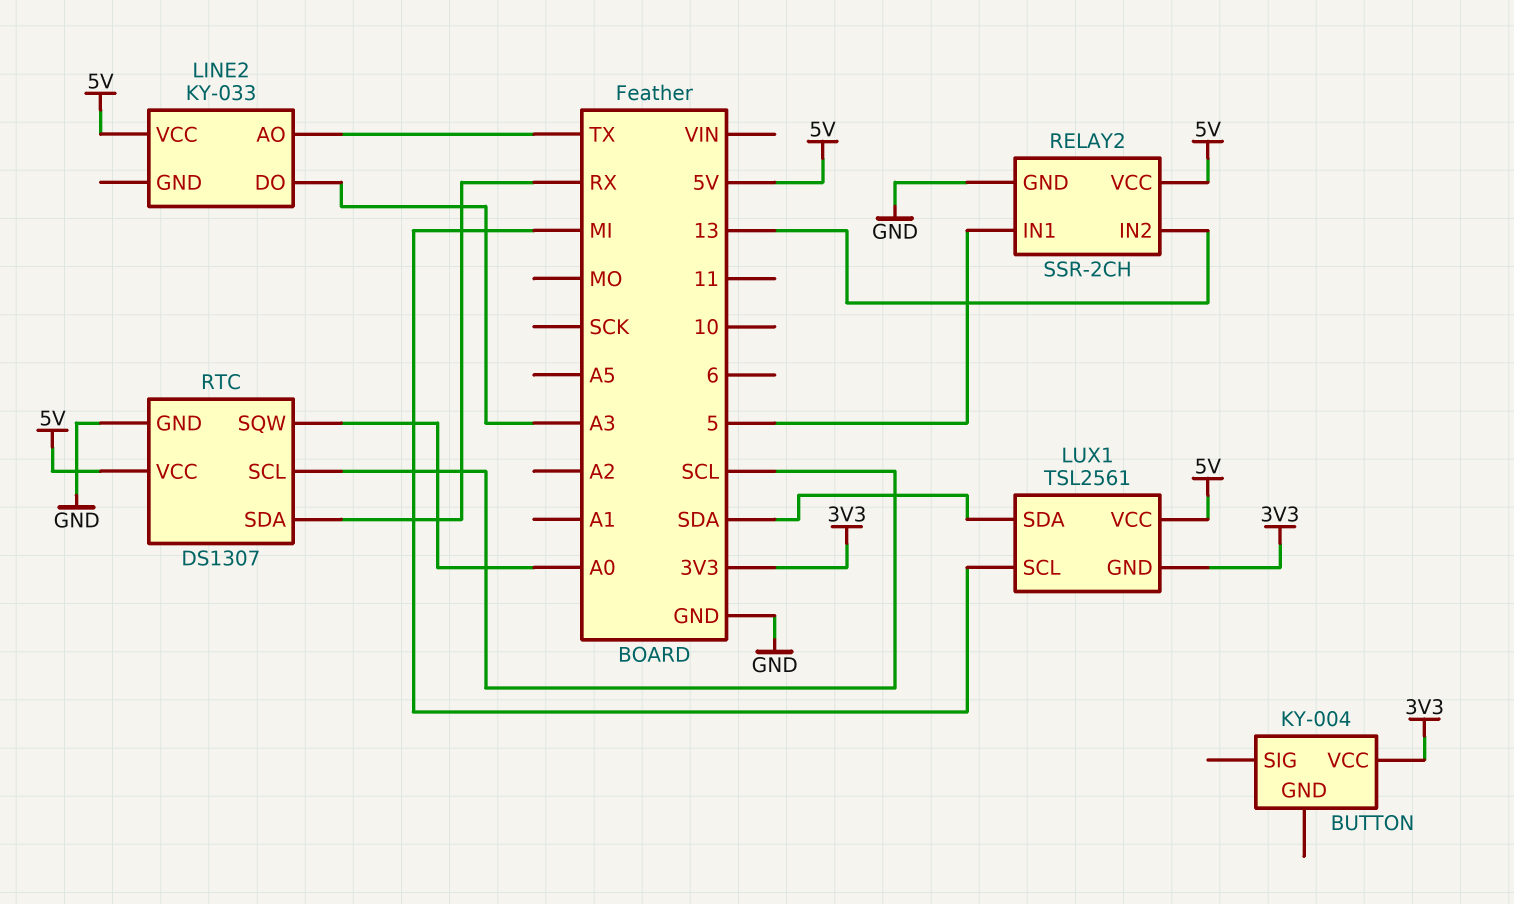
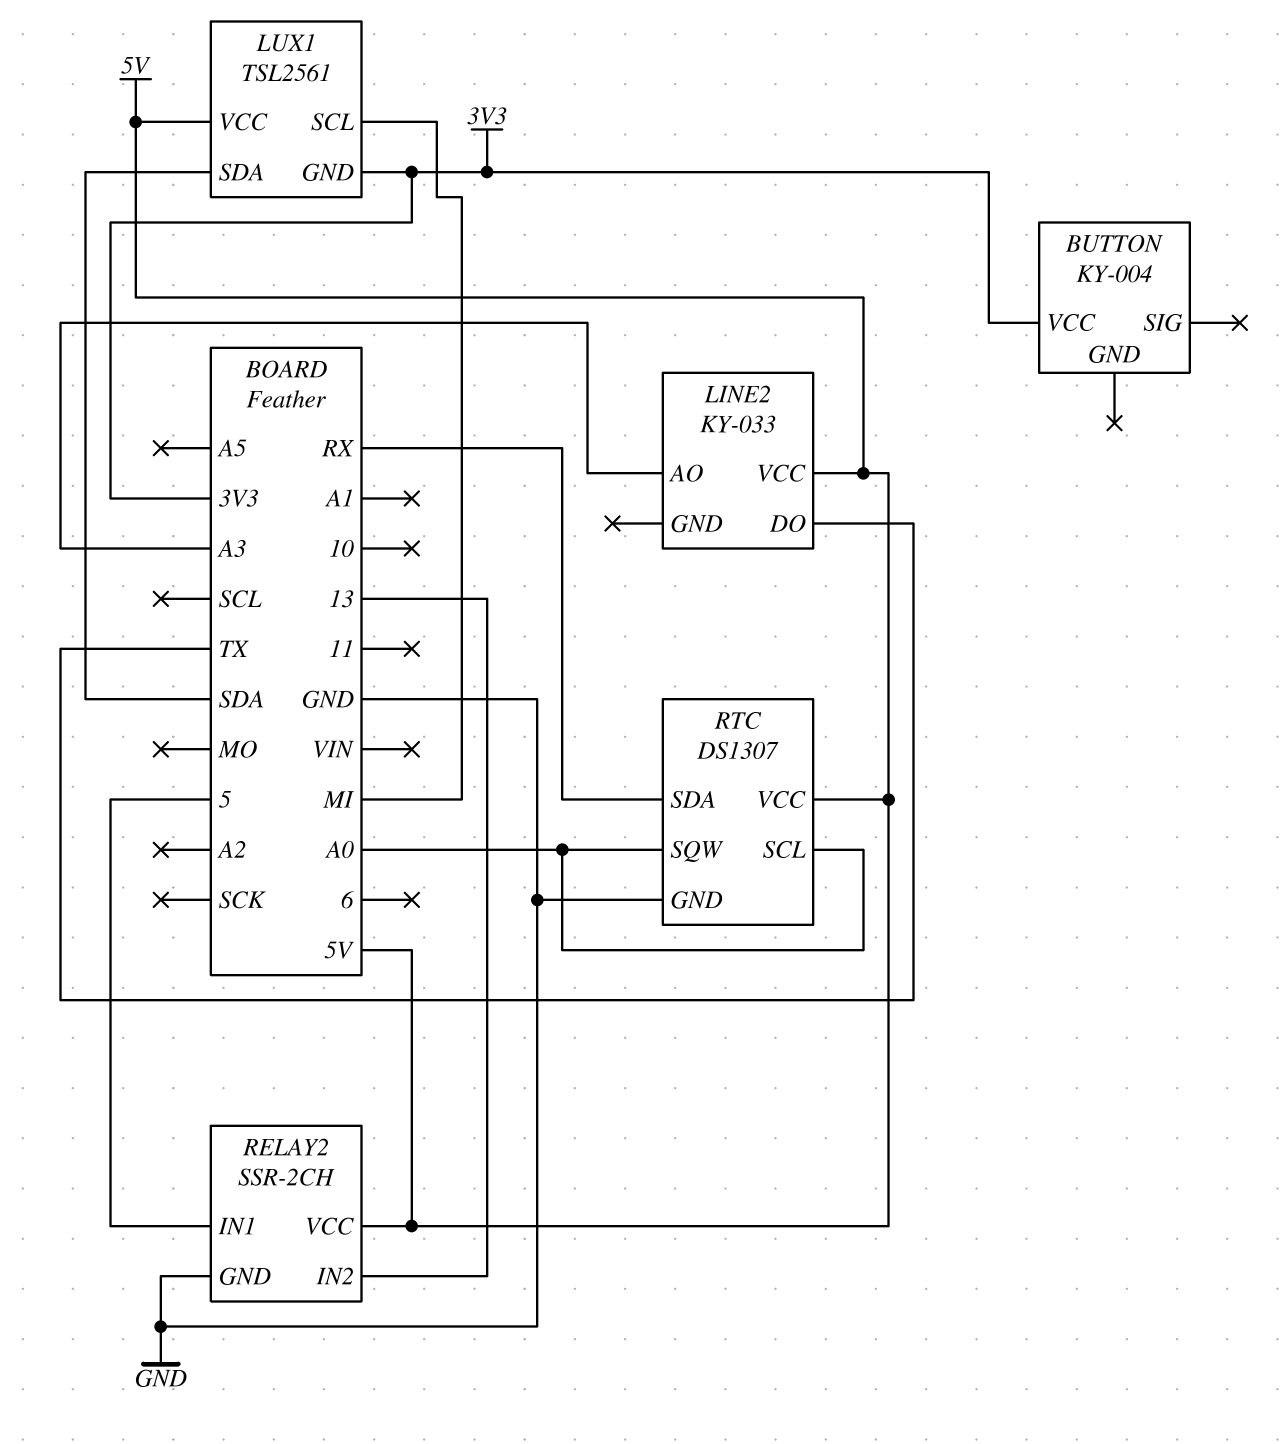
LINE2 pin AO: TX -> A3
LINE2 pin DO: A3 -> TX
RTC pin SCL: SCL -> A0

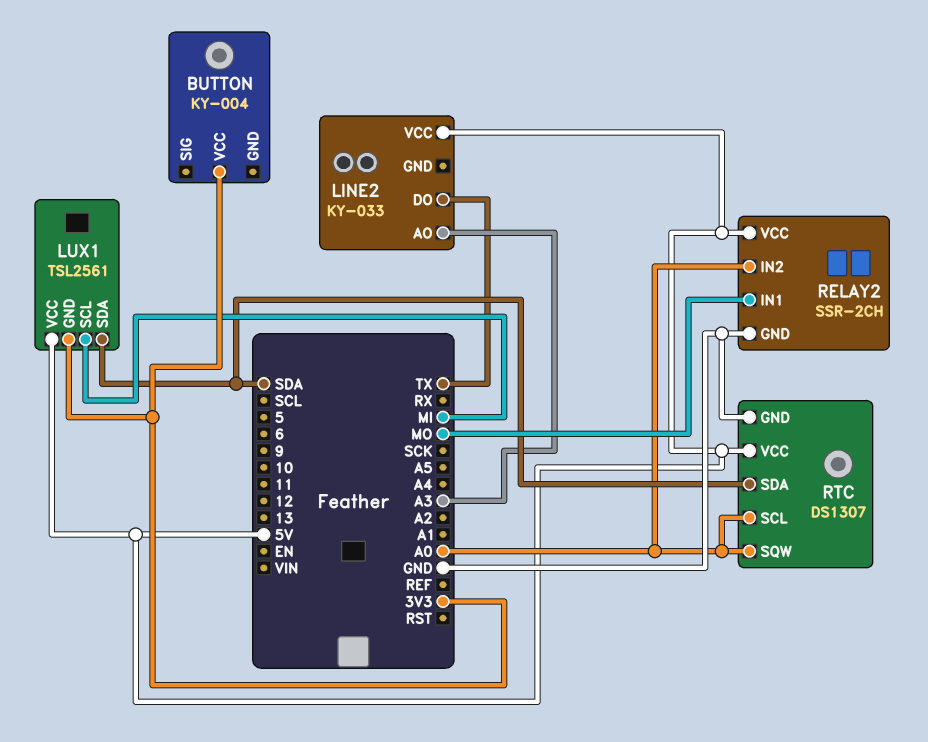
RELAY2 pin IN1: 5 -> MO
RELAY2 pin IN2: 13 -> A0
RTC pin SDA: RX -> SDA

